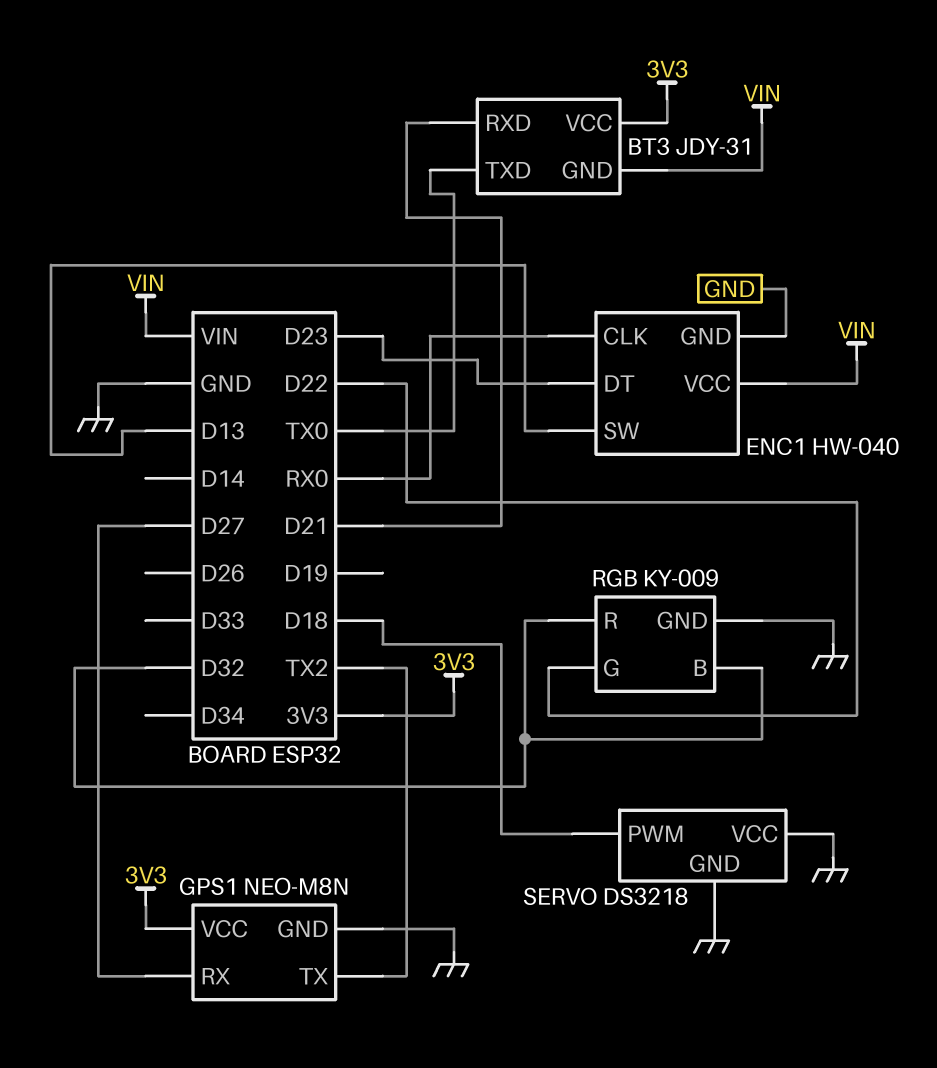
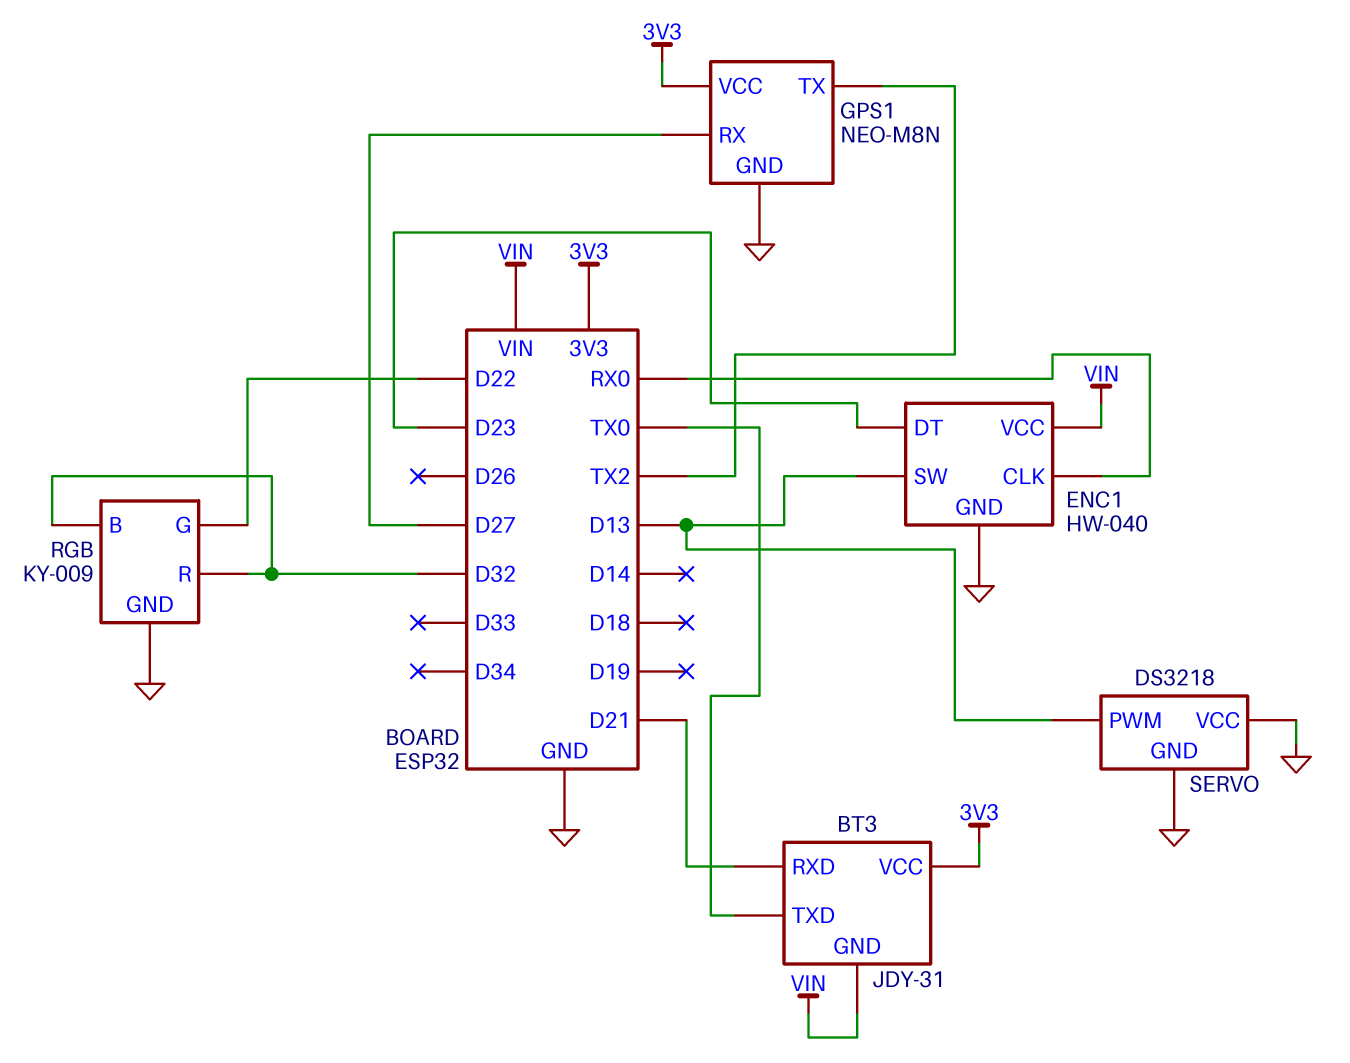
SERVO pin PWM: D18 -> D13

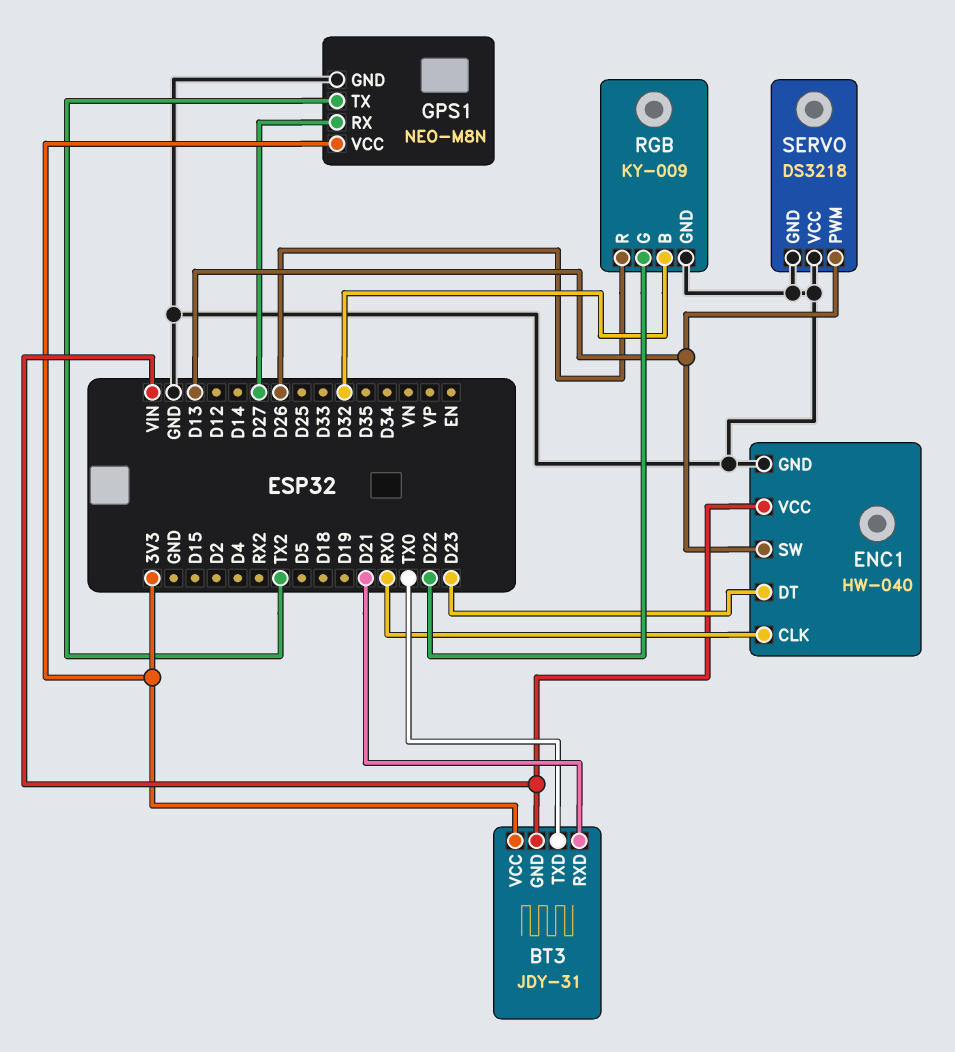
RGB pin R: D32 -> D26

